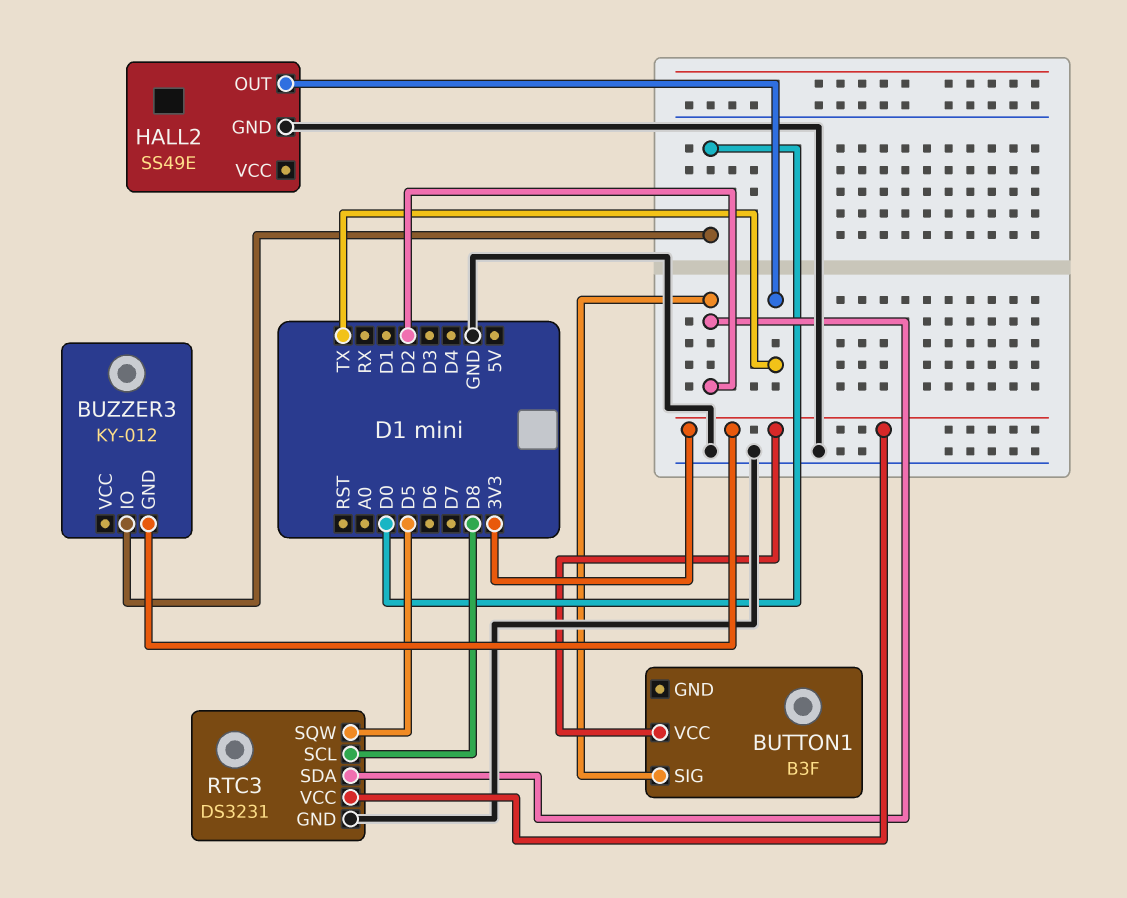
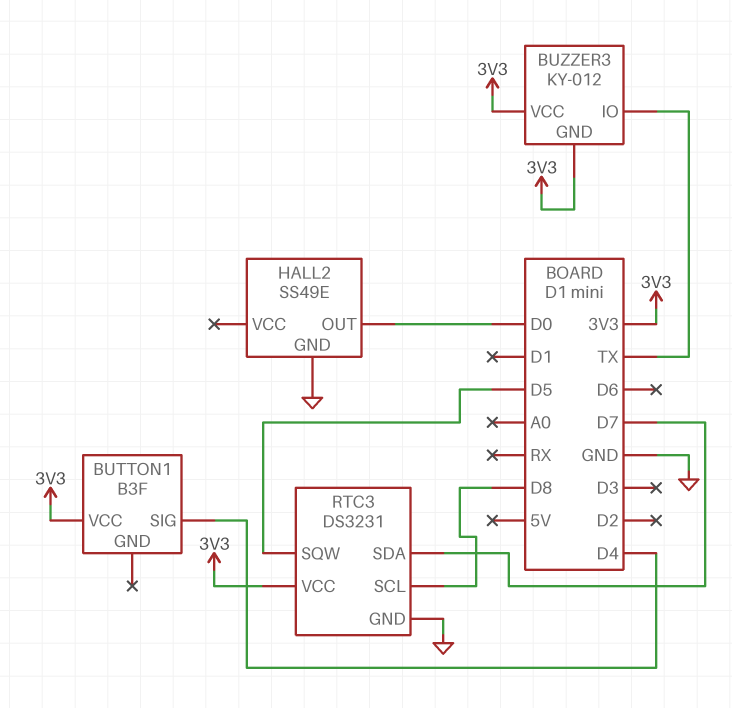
BUTTON1 pin SIG: D2 -> D4
BUZZER3 pin IO: D0 -> TX
BUZZER3 pin VCC: none -> 3V3
HALL2 pin OUT: TX -> D0
RTC3 pin SDA: D2 -> D7

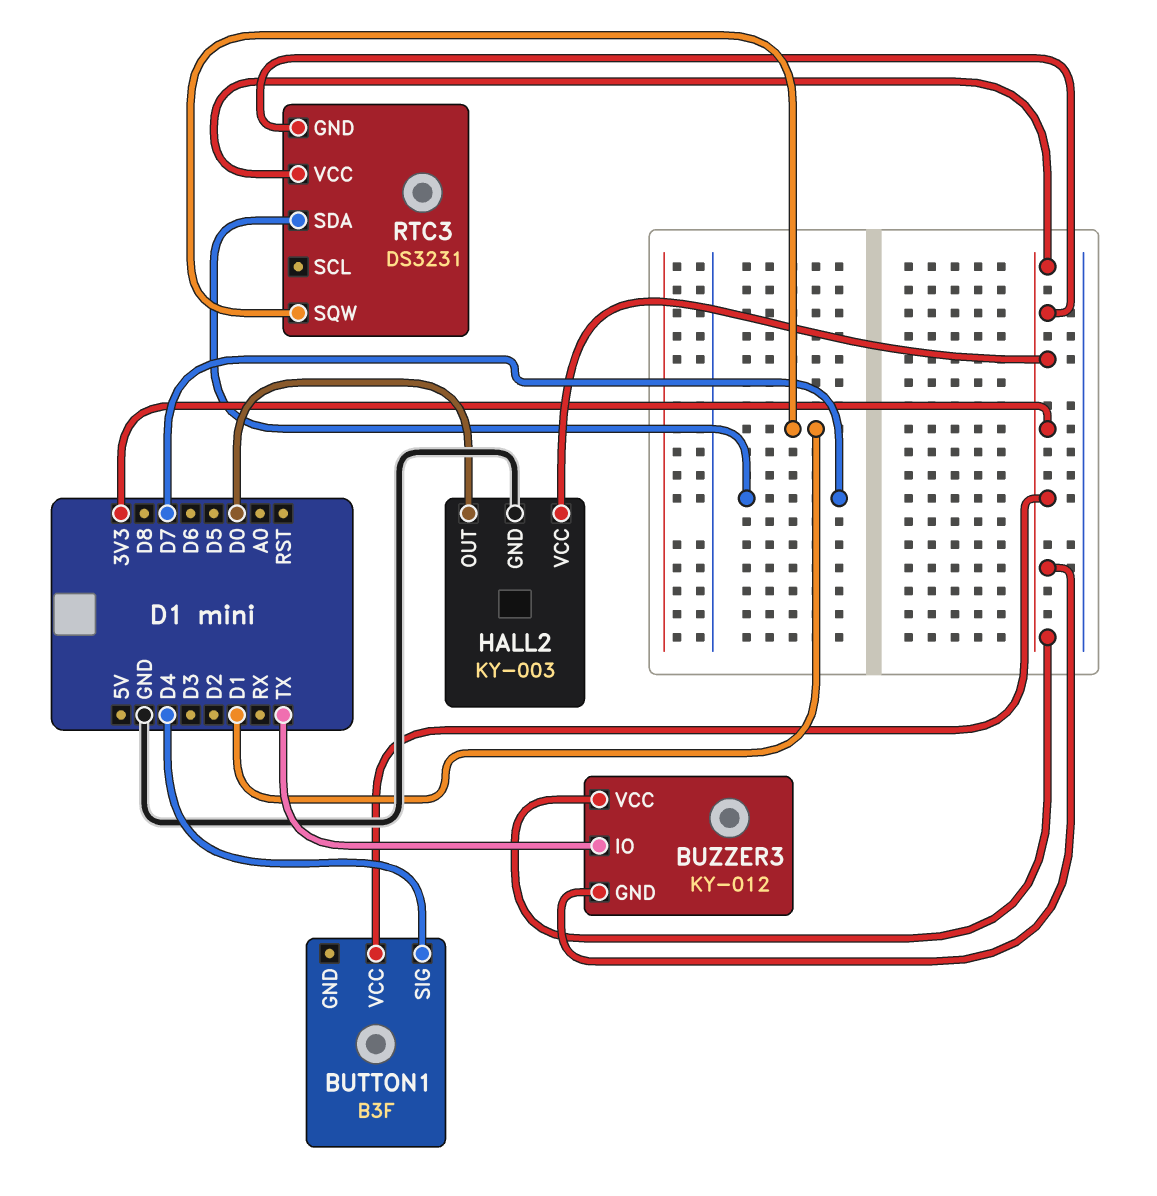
HALL2: SS49E -> KY-003
HALL2 pin VCC: none -> 3V3
RTC3 pin GND: GND -> 3V3
RTC3 pin SCL: D8 -> none
RTC3 pin SQW: D5 -> D1

